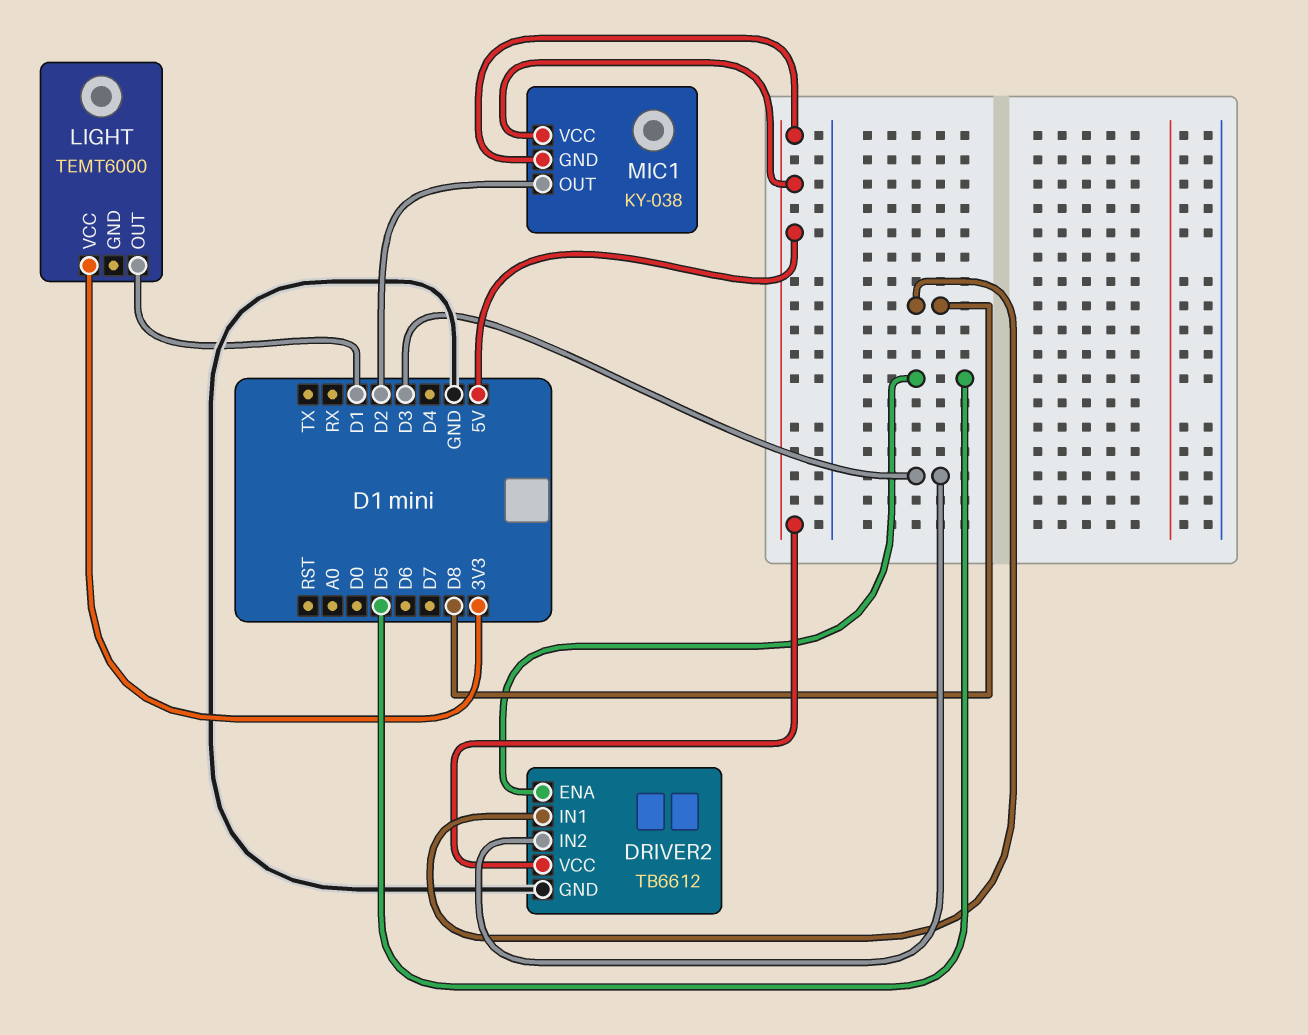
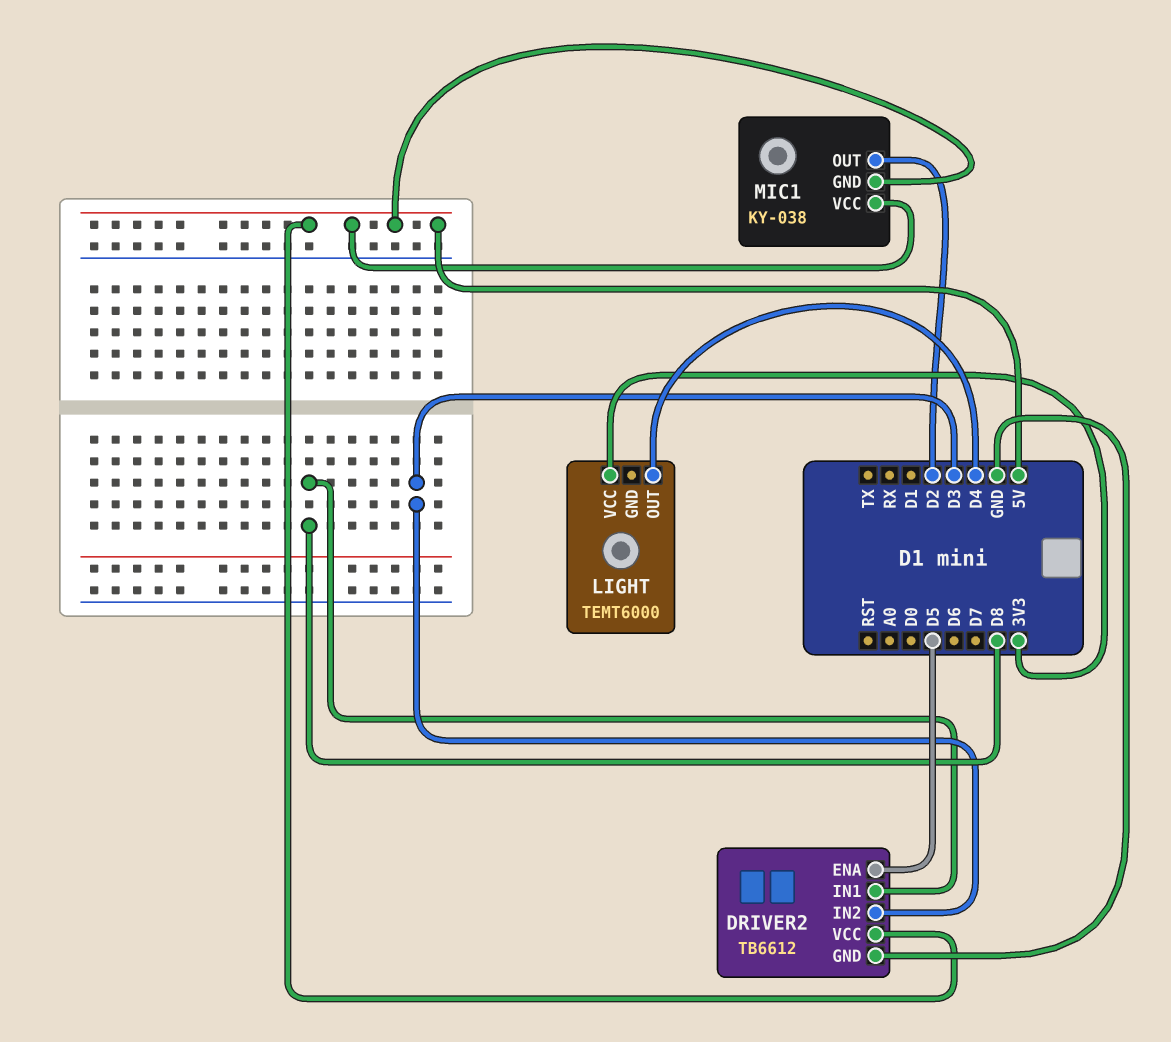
LIGHT pin OUT: D1 -> D4

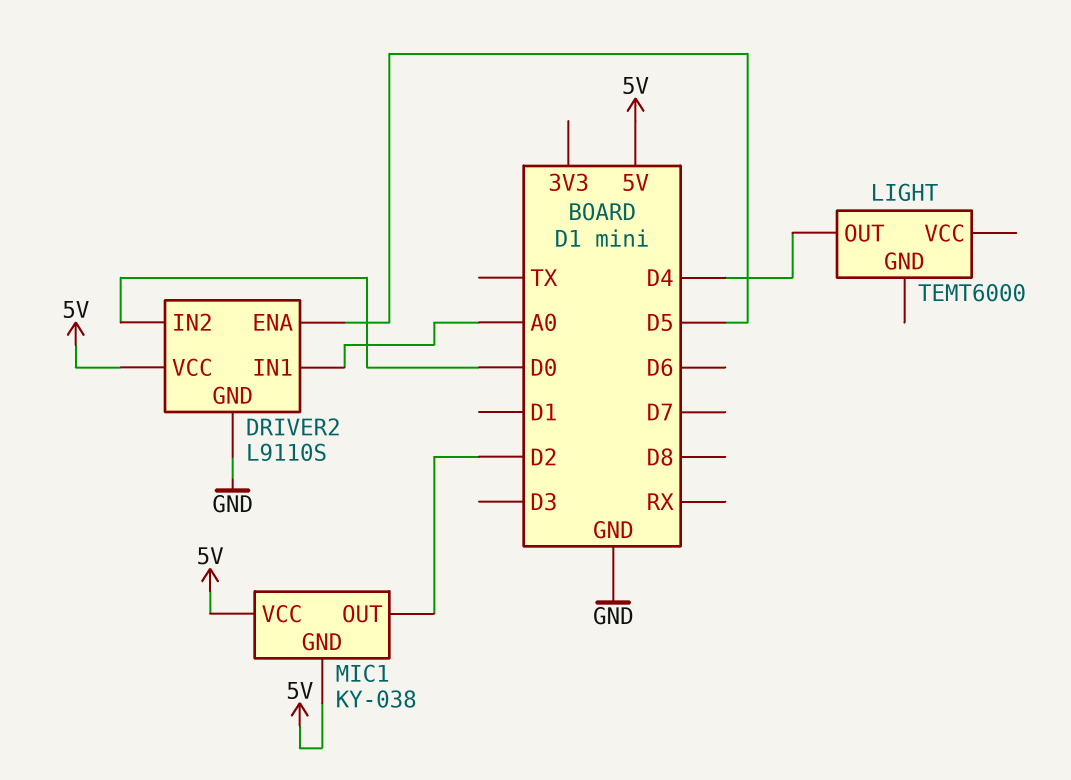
DRIVER2: TB6612 -> L9110S
DRIVER2 pin IN1: D8 -> A0
DRIVER2 pin IN2: D3 -> D0
LIGHT pin VCC: 3V3 -> none

